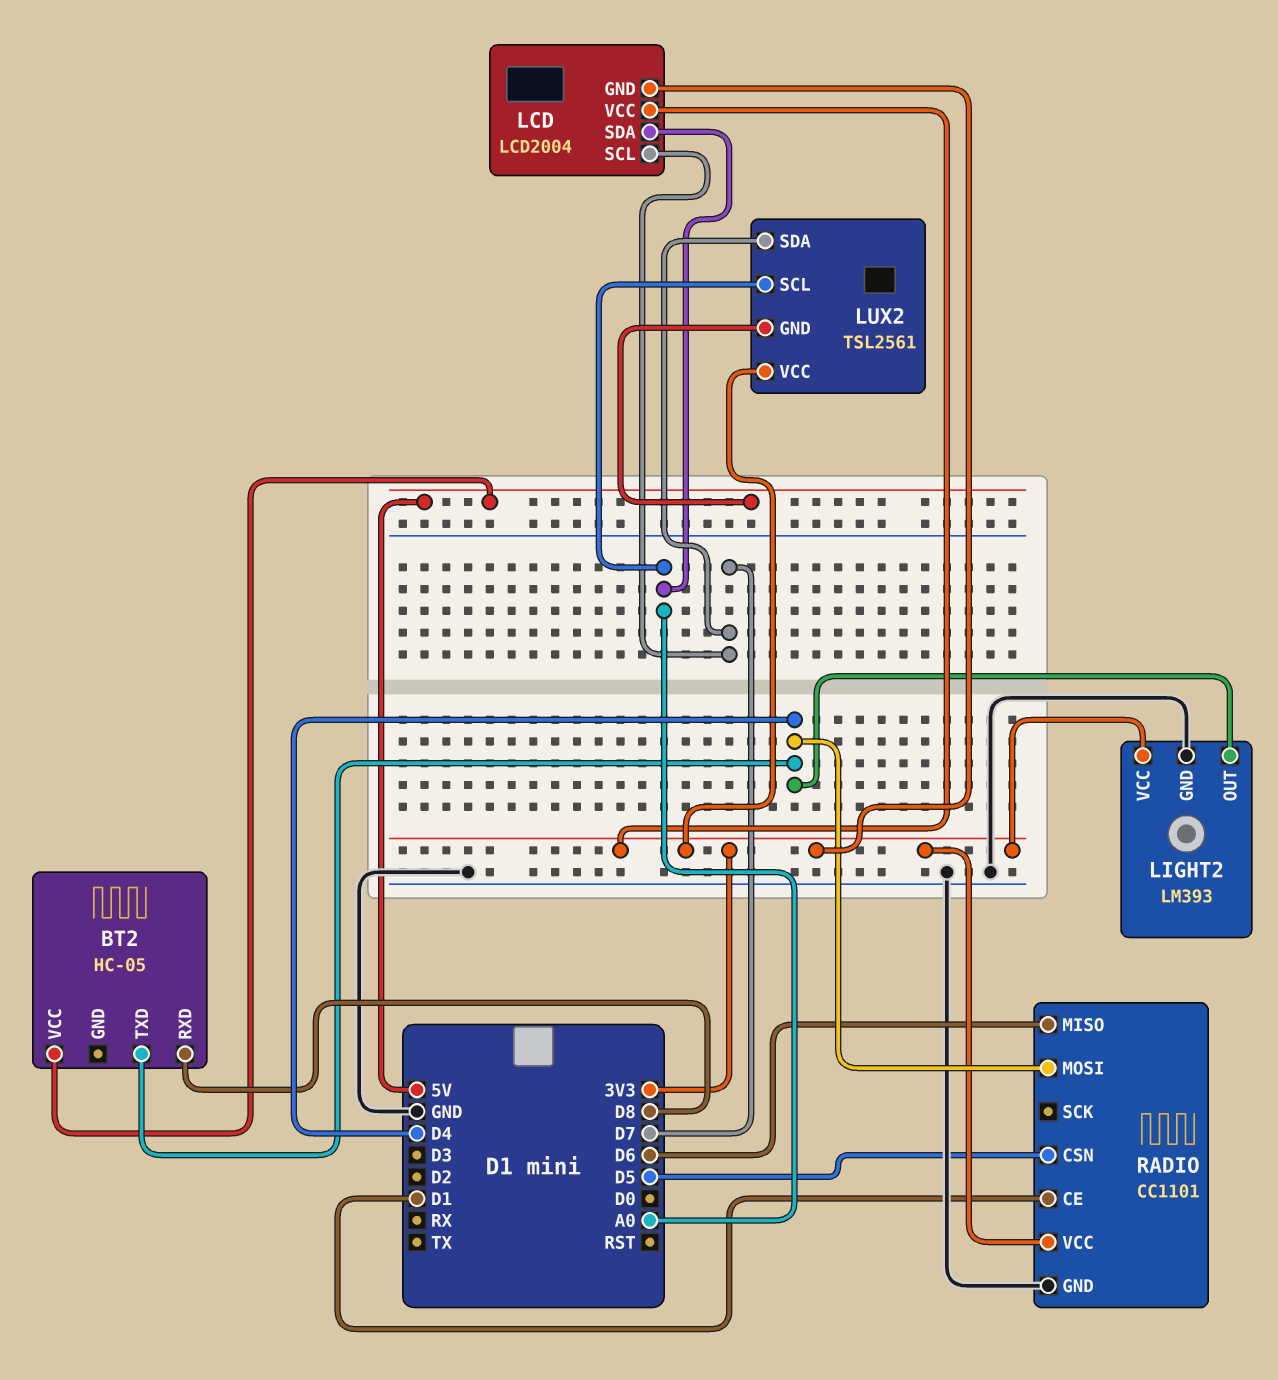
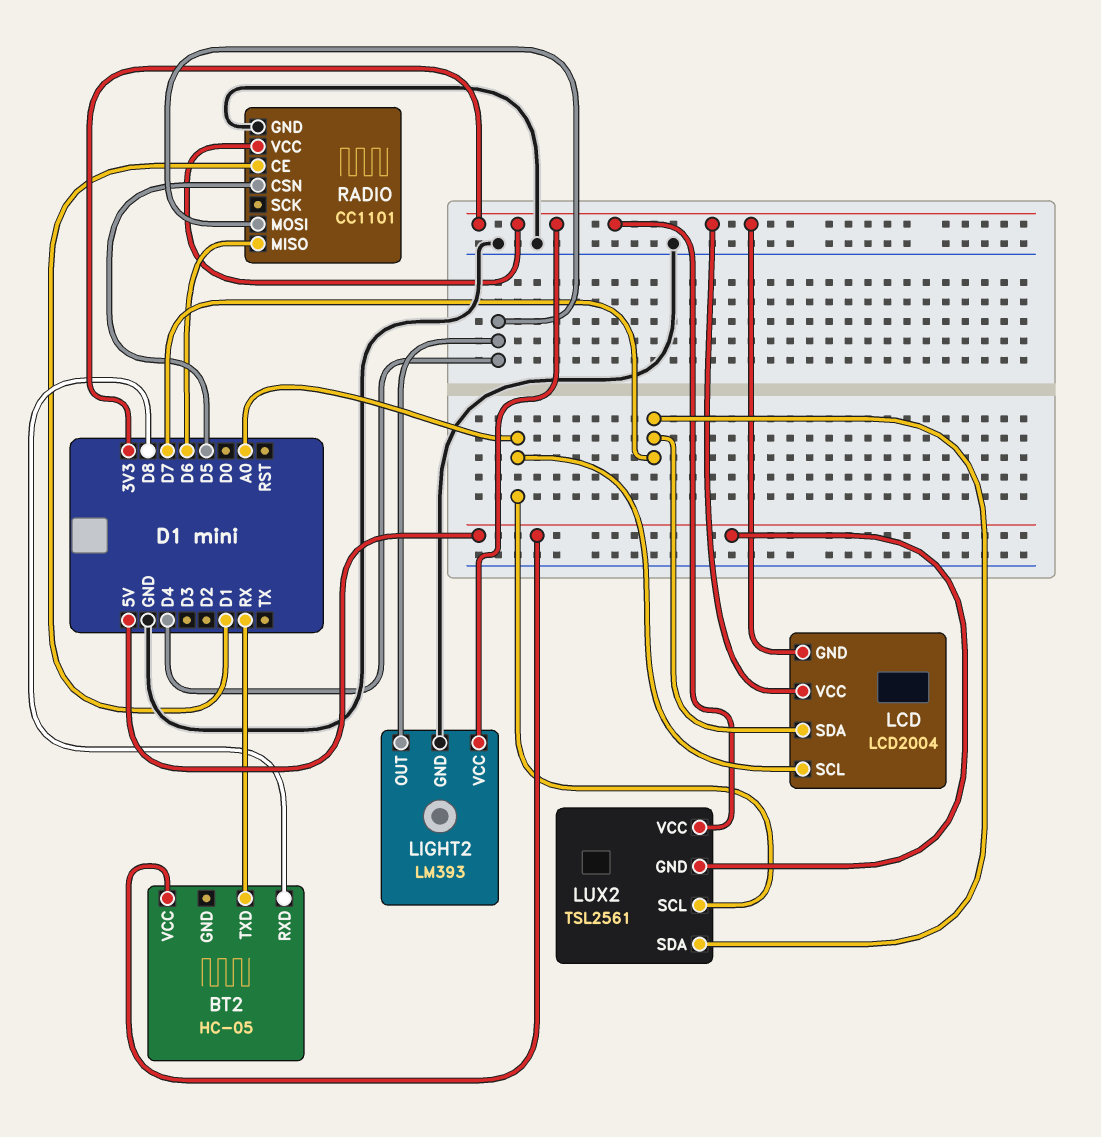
BT2 pin TXD: D4 -> RX
LCD pin SCL: D7 -> A0
LCD pin SDA: A0 -> D7

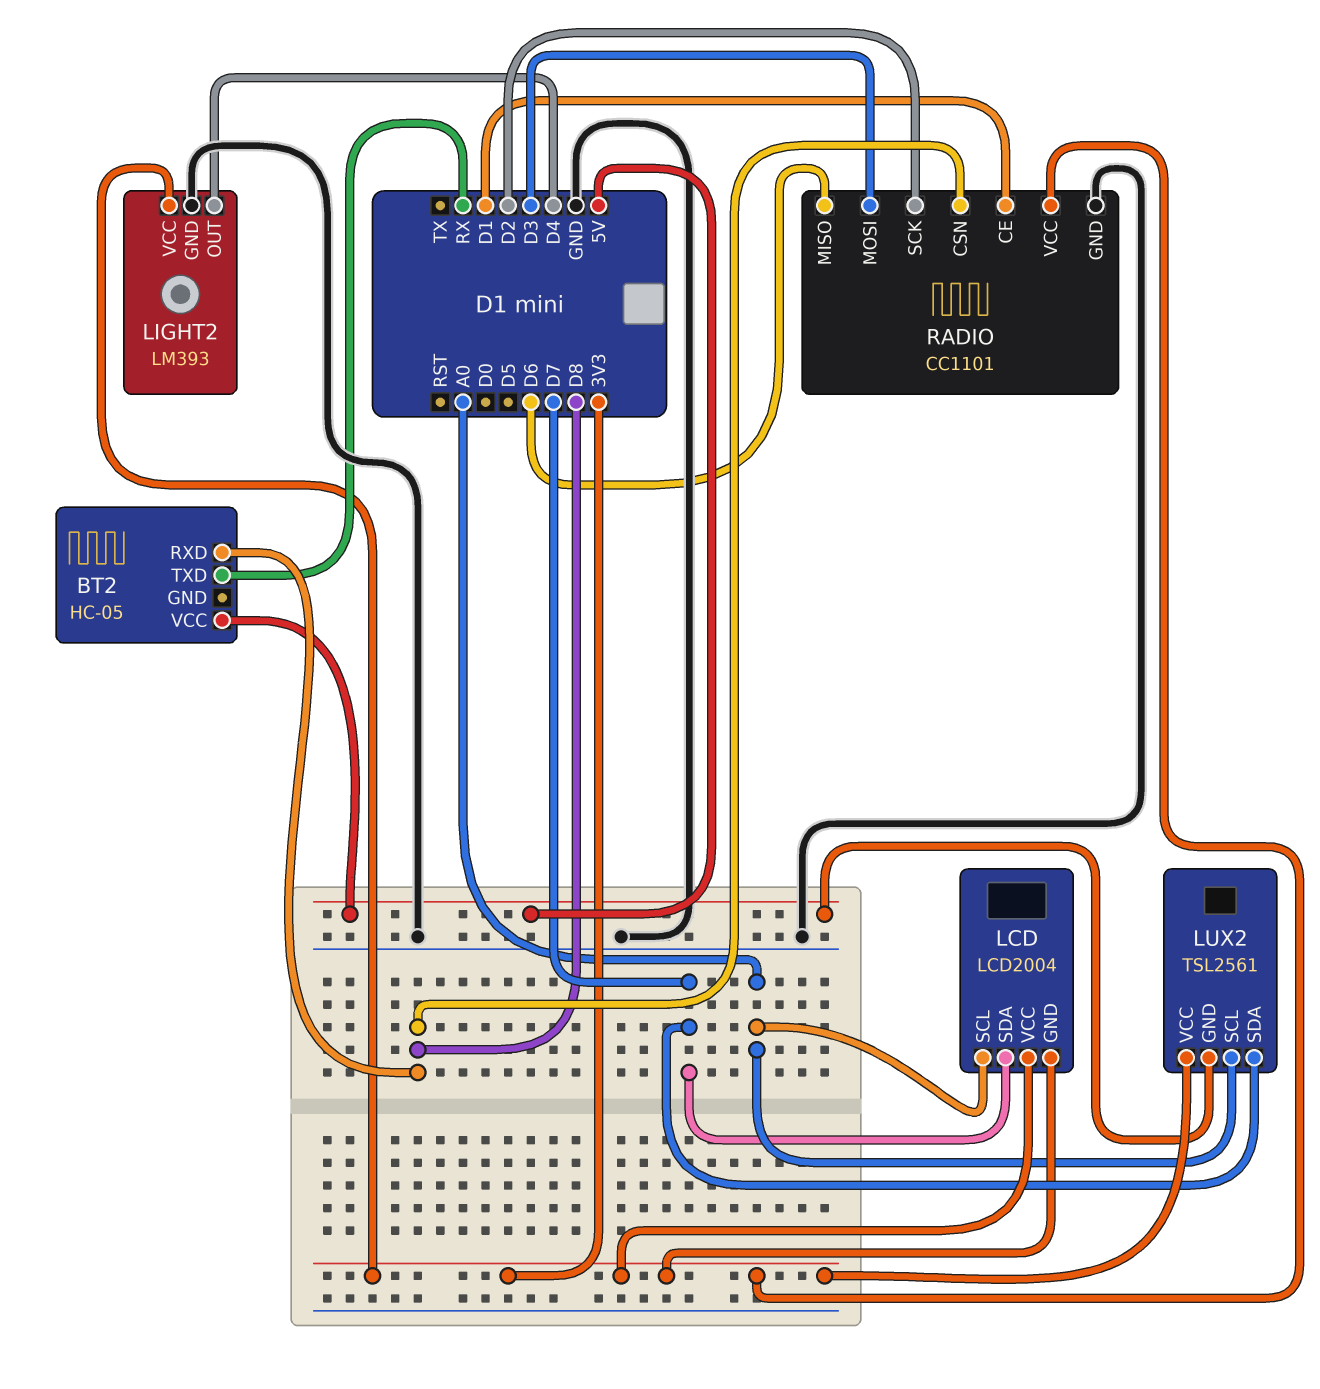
RADIO pin CSN: D5 -> D8
RADIO pin MOSI: D4 -> D3
RADIO pin SCK: none -> D2

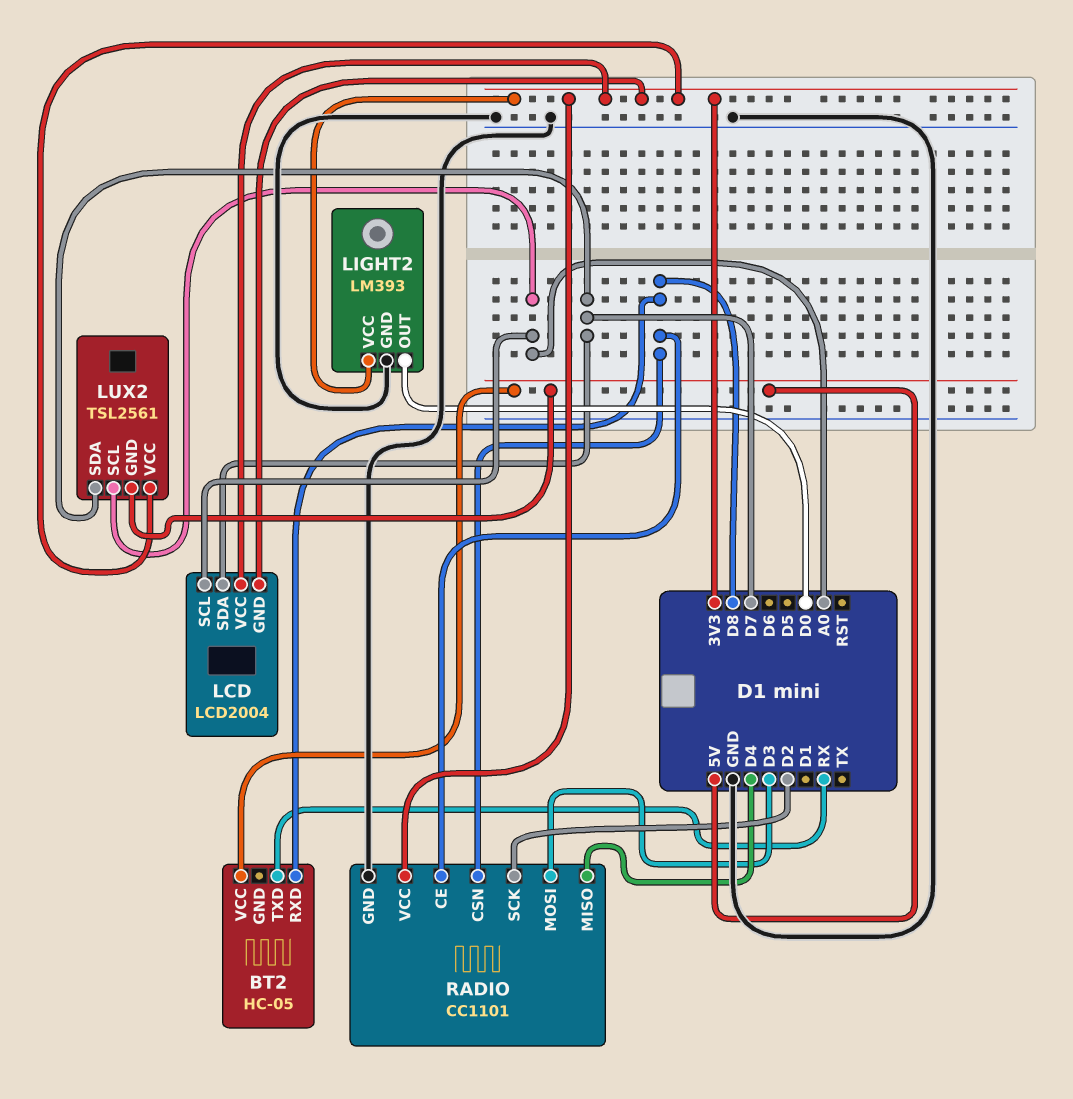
LIGHT2 pin OUT: D4 -> D0
RADIO pin CE: D1 -> D8
RADIO pin MISO: D6 -> D4

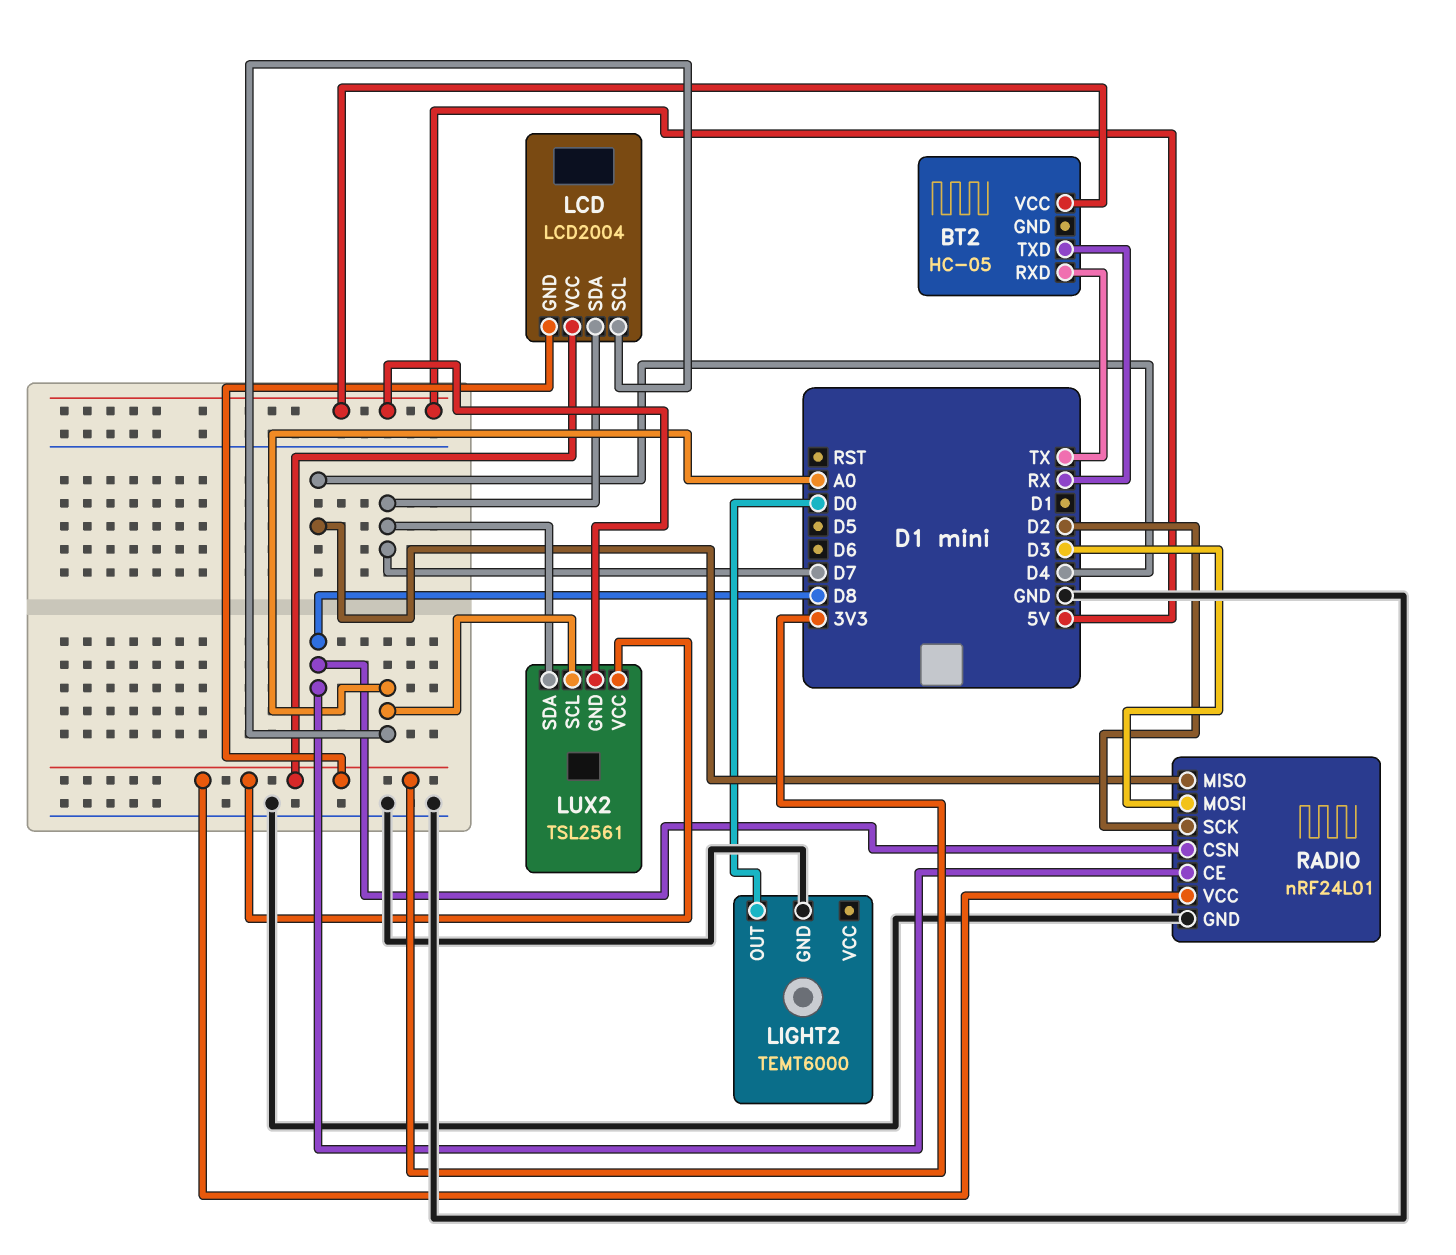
BT2 pin RXD: D8 -> TX
LIGHT2: LM393 -> TEMT6000
LIGHT2 pin VCC: 3V3 -> none
RADIO: CC1101 -> nRF24L01

